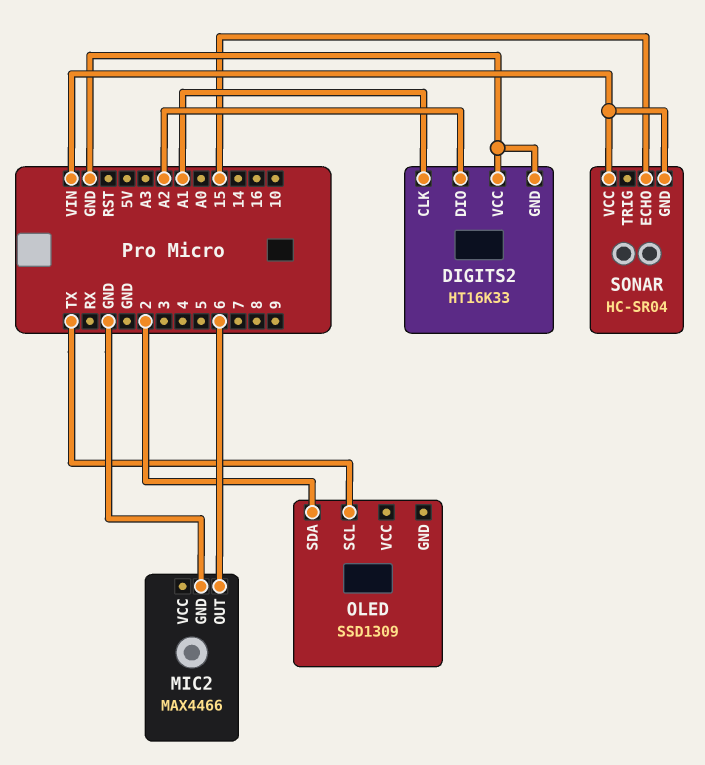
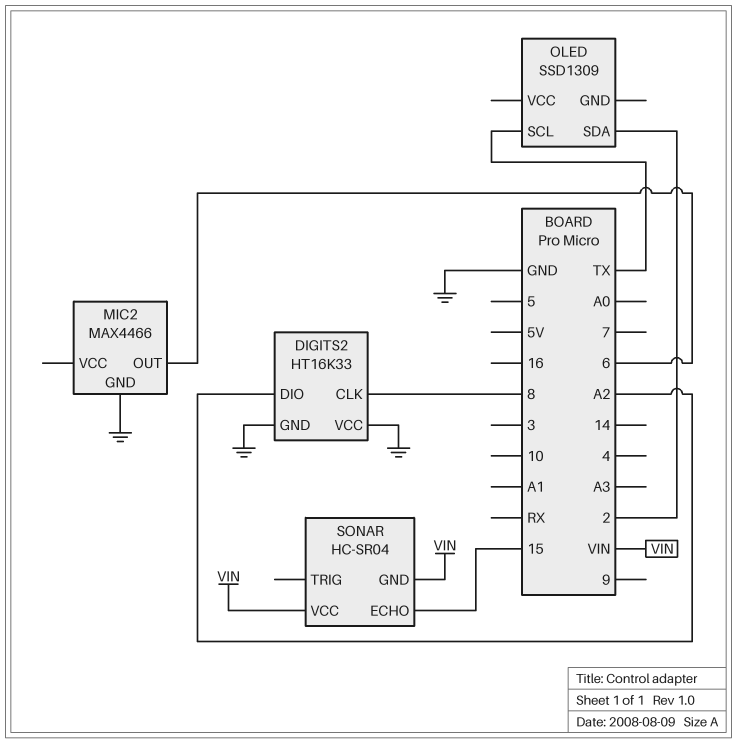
DIGITS2 pin CLK: A1 -> 8

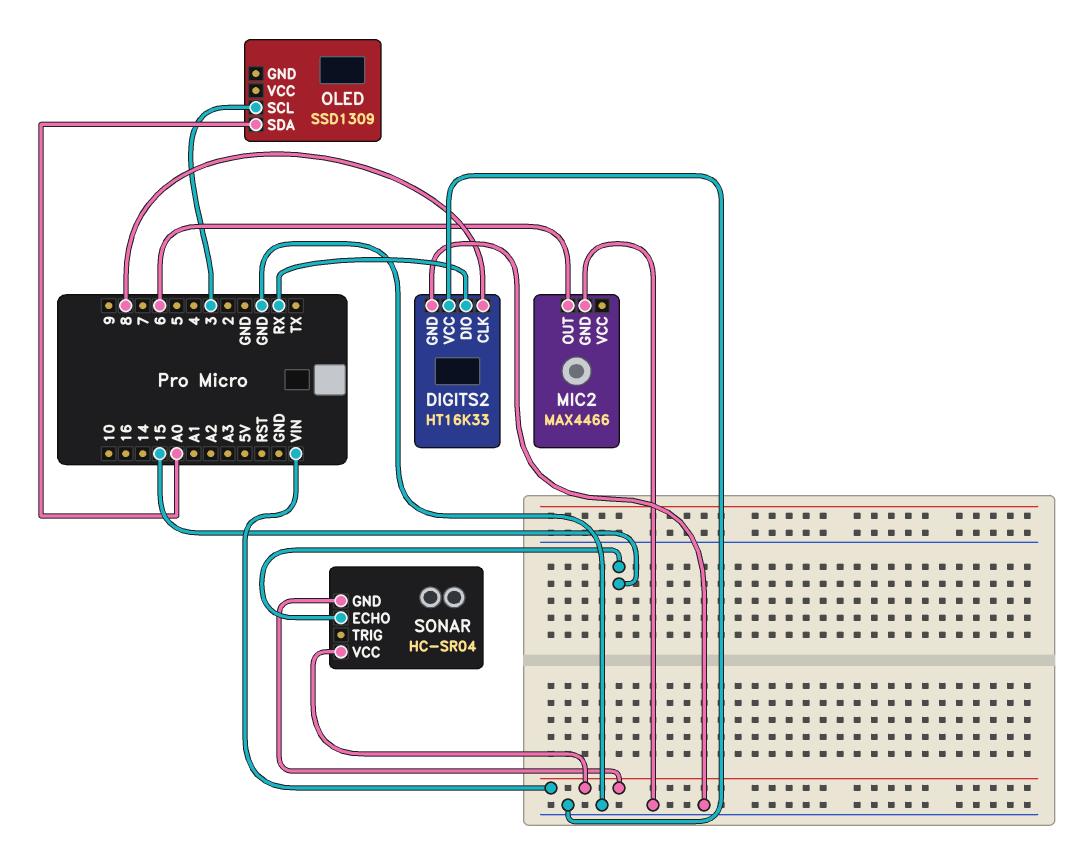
DIGITS2 pin DIO: A2 -> RX
OLED pin SCL: TX -> 3
OLED pin SDA: 2 -> A0

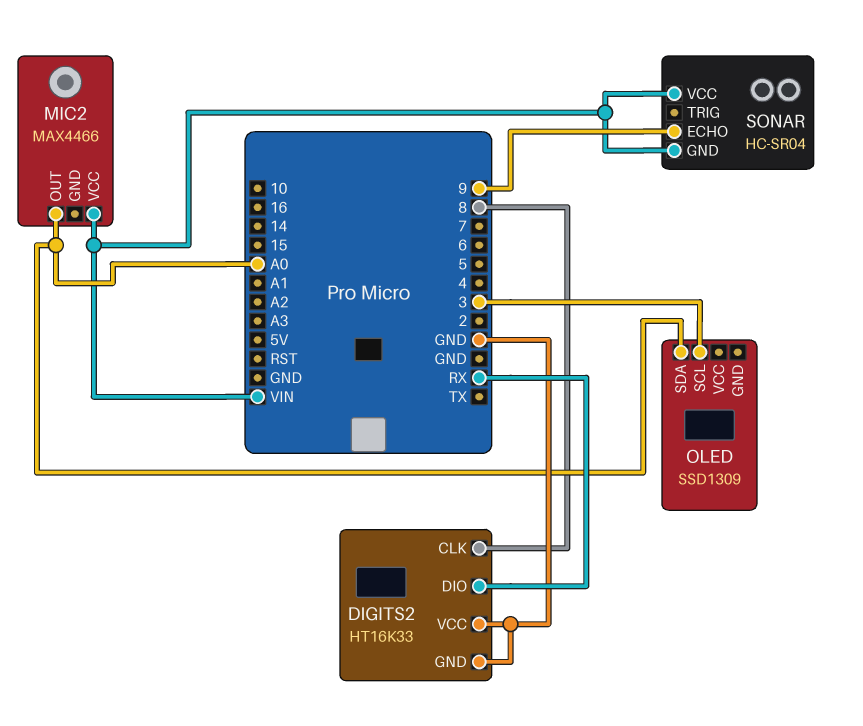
MIC2 pin GND: GND -> none
MIC2 pin OUT: 6 -> A0
MIC2 pin VCC: none -> VIN
SONAR pin ECHO: 15 -> 9

